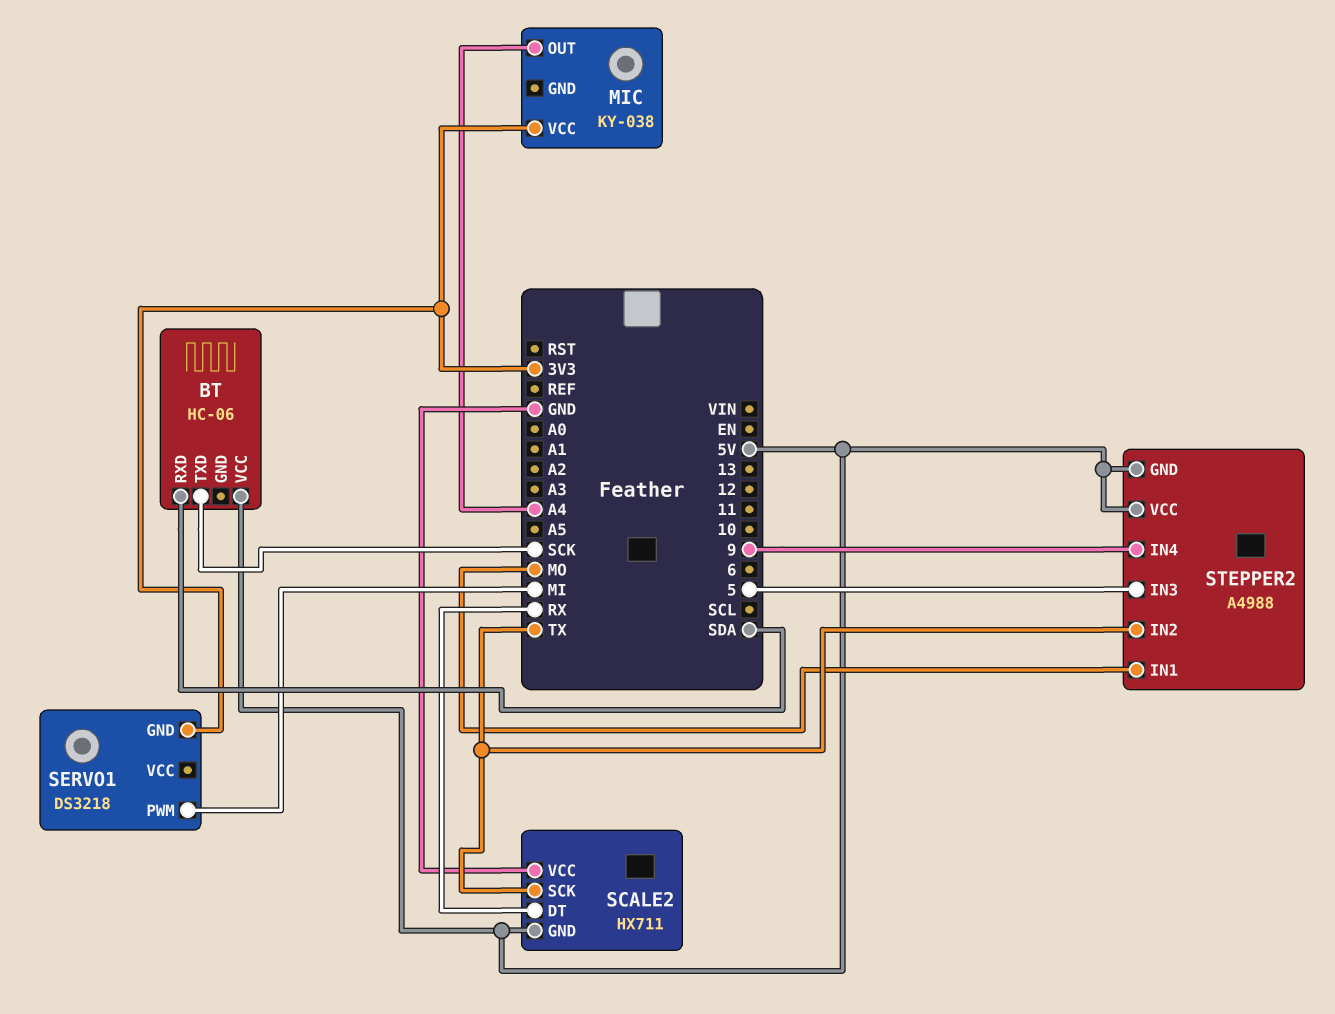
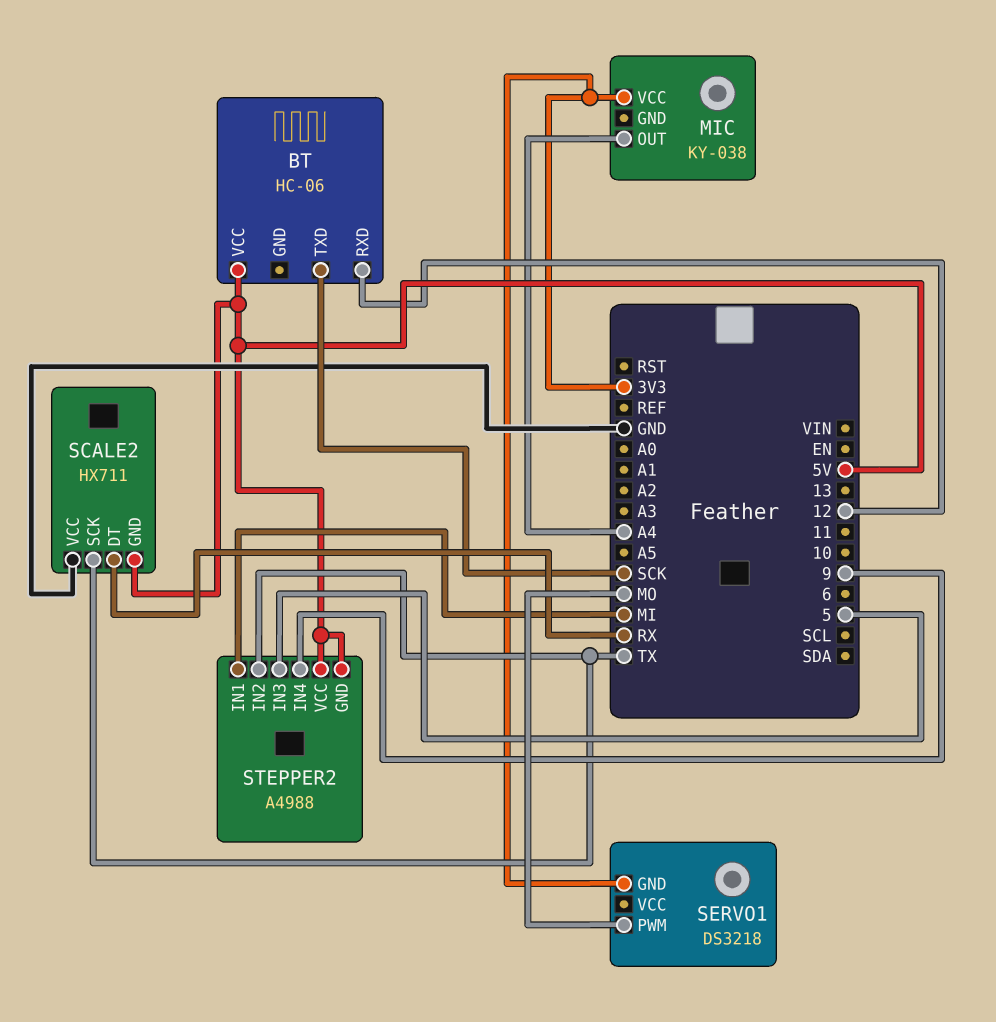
BT pin RXD: SDA -> 12
SERVO1 pin PWM: MI -> MO
STEPPER2 pin IN1: MO -> MI

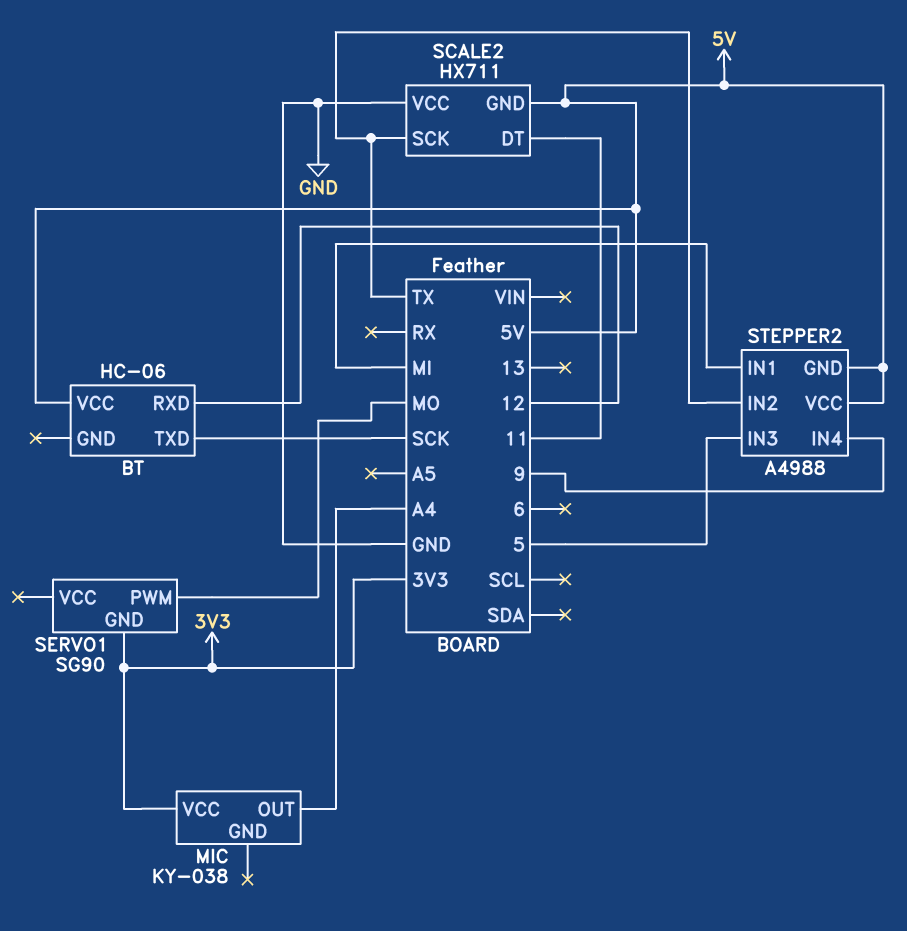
SCALE2 pin DT: RX -> 11
SERVO1: DS3218 -> SG90

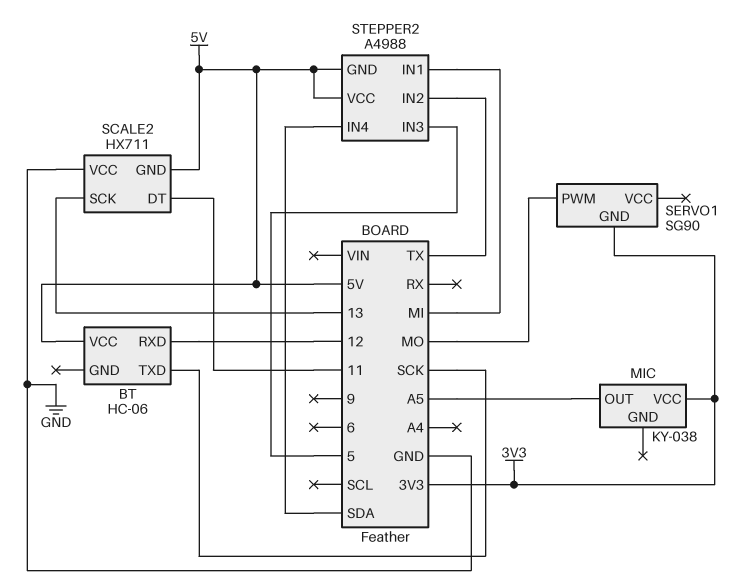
MIC pin OUT: A4 -> A5
SCALE2 pin SCK: TX -> 13
STEPPER2 pin IN4: 9 -> SDA

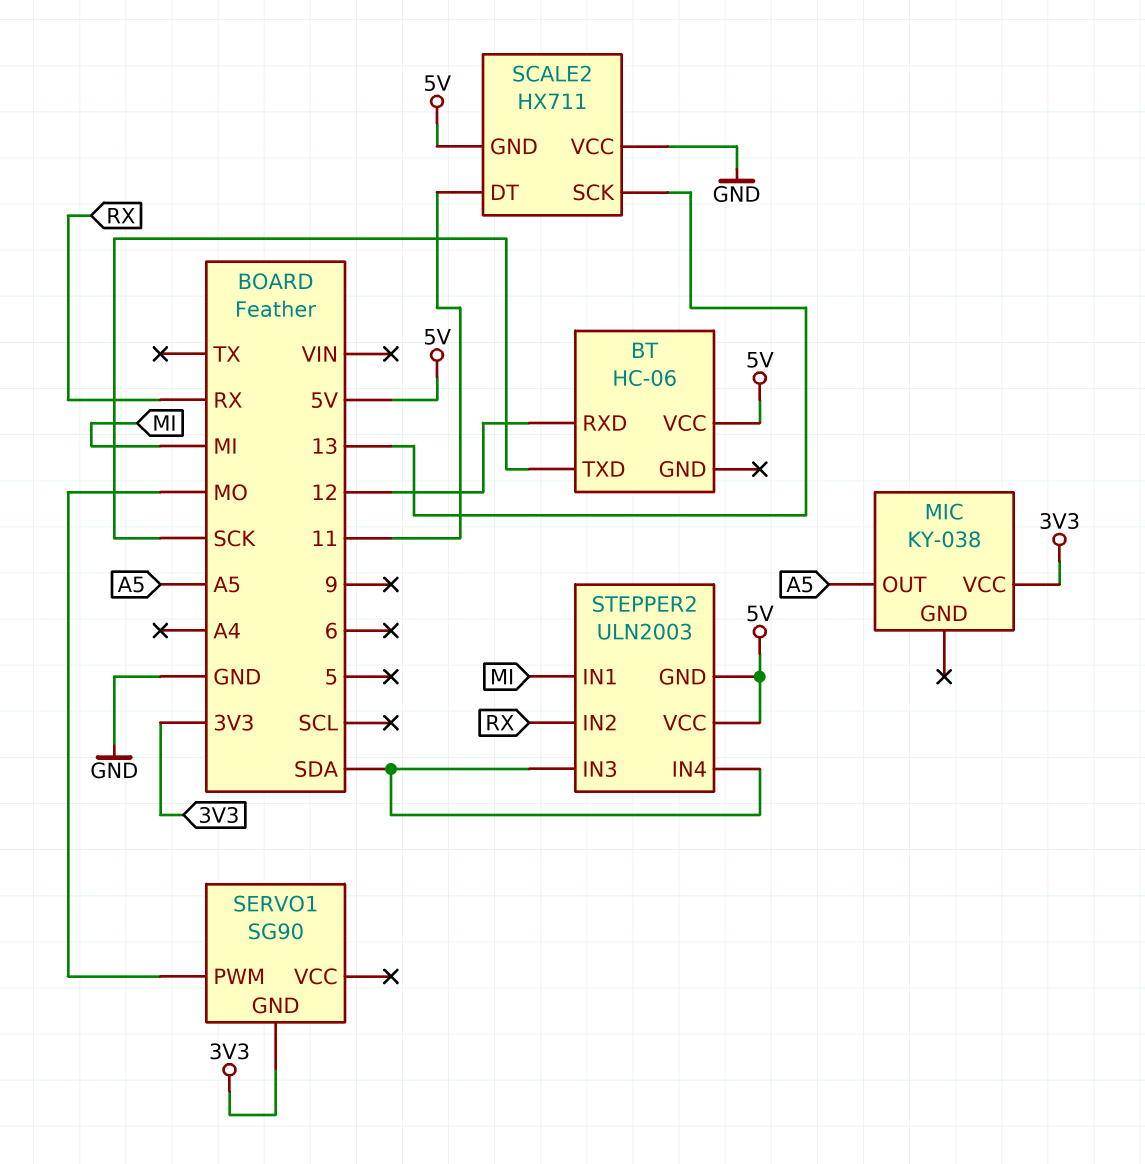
STEPPER2: A4988 -> ULN2003
STEPPER2 pin IN2: TX -> RX
STEPPER2 pin IN3: 5 -> SDA

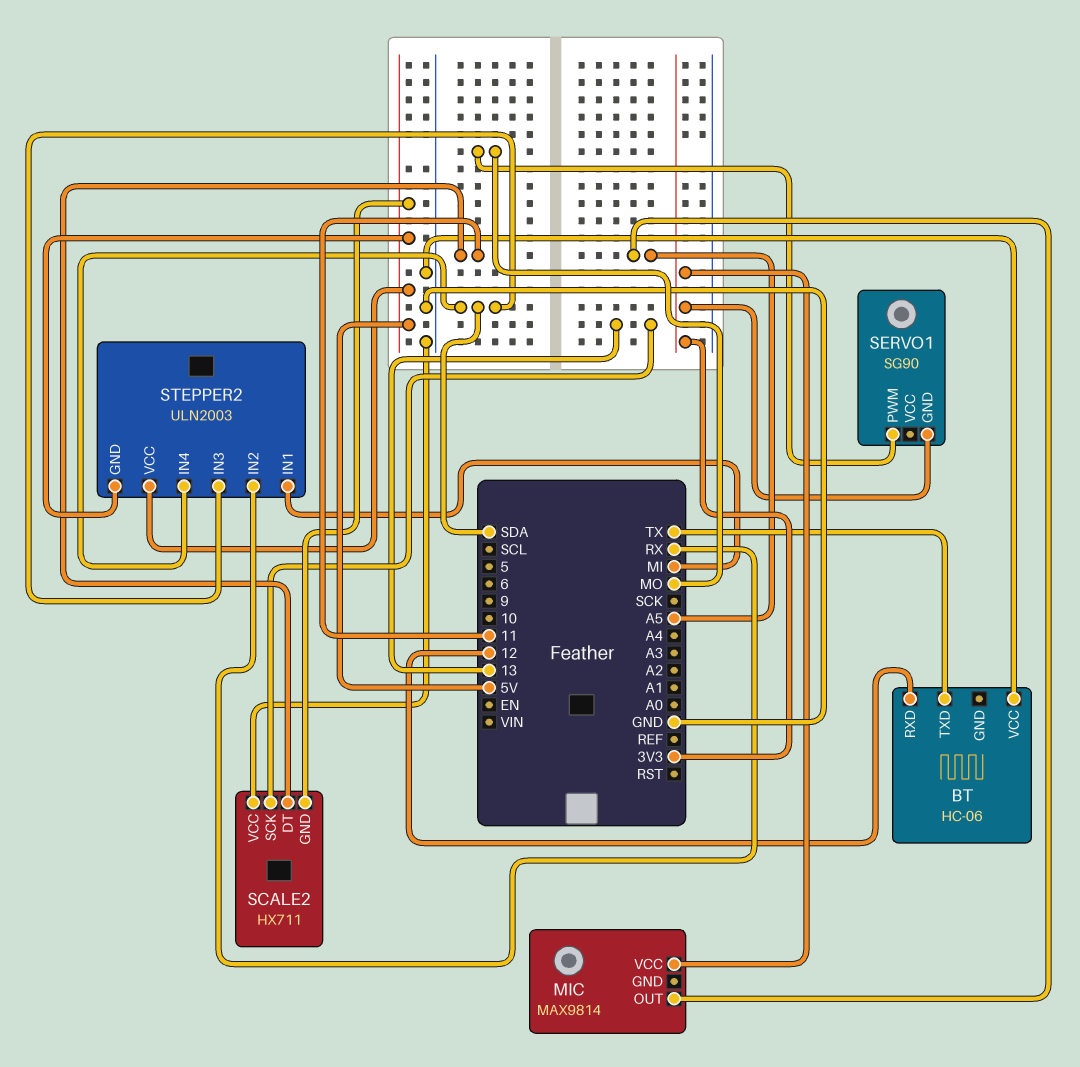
BT pin TXD: SCK -> TX
BT pin VCC: 5V -> GND
MIC: KY-038 -> MAX9814

